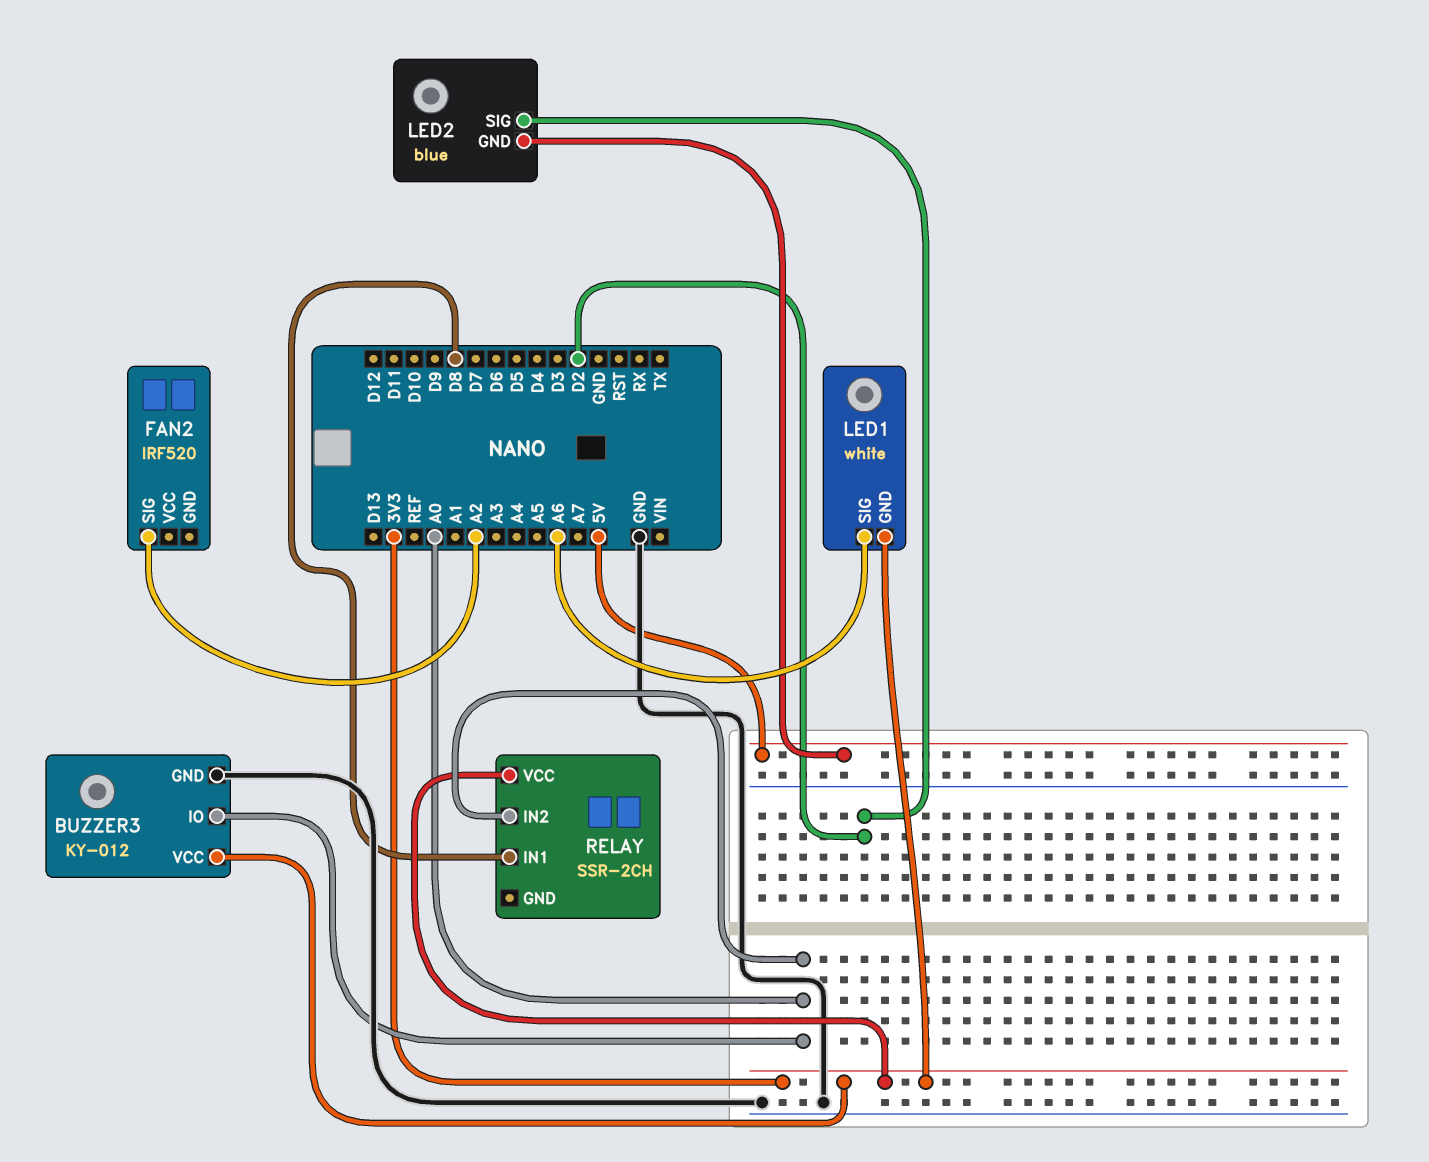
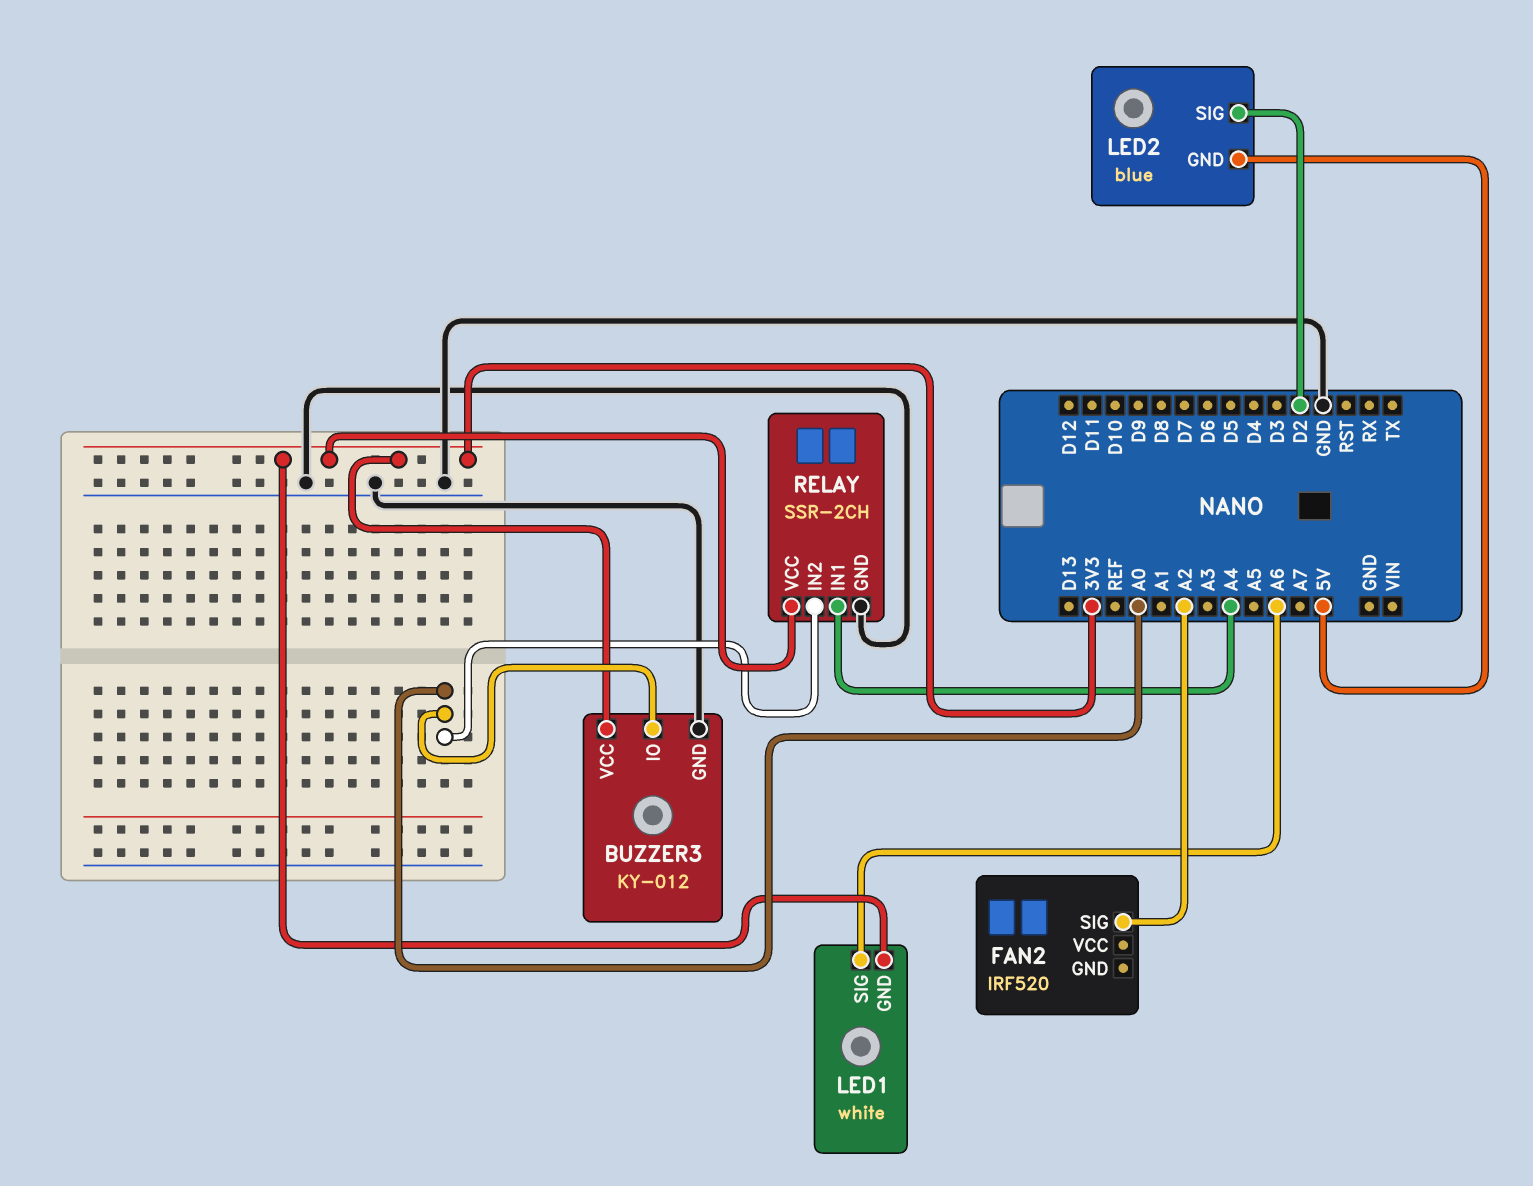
RELAY pin GND: none -> GND
RELAY pin IN1: D8 -> A4

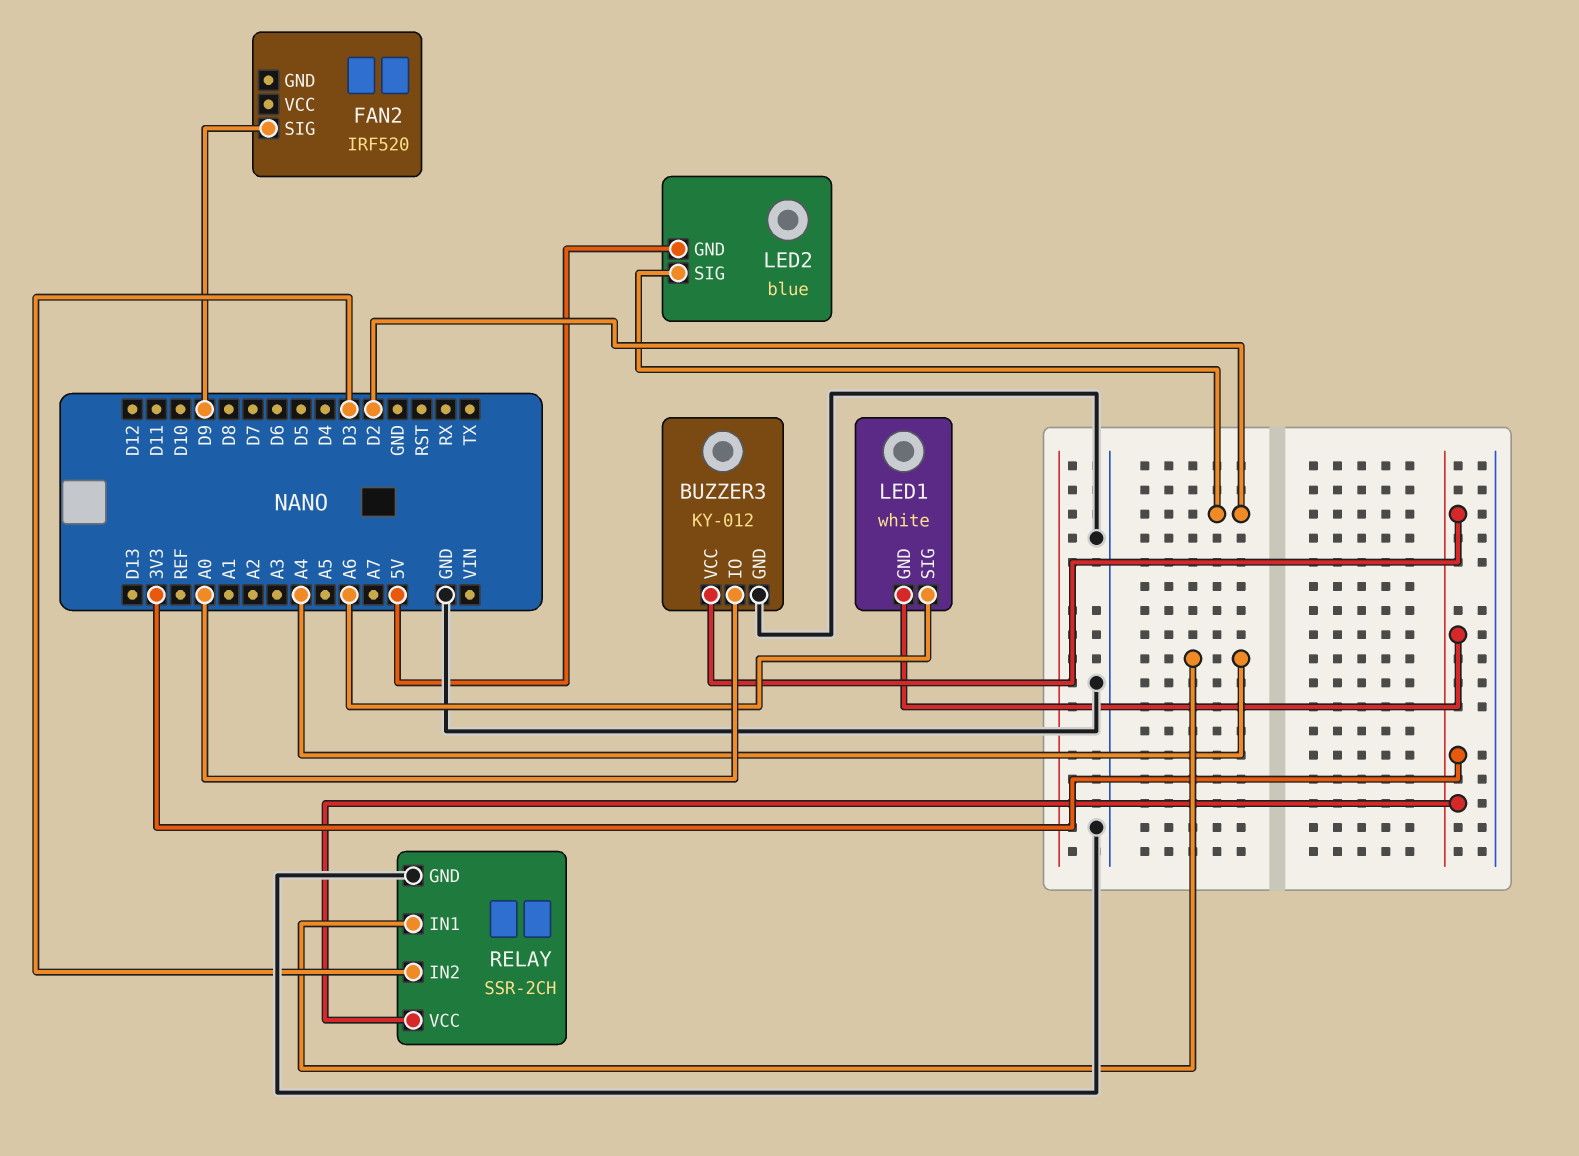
FAN2 pin SIG: A2 -> D9
RELAY pin IN2: A0 -> D3

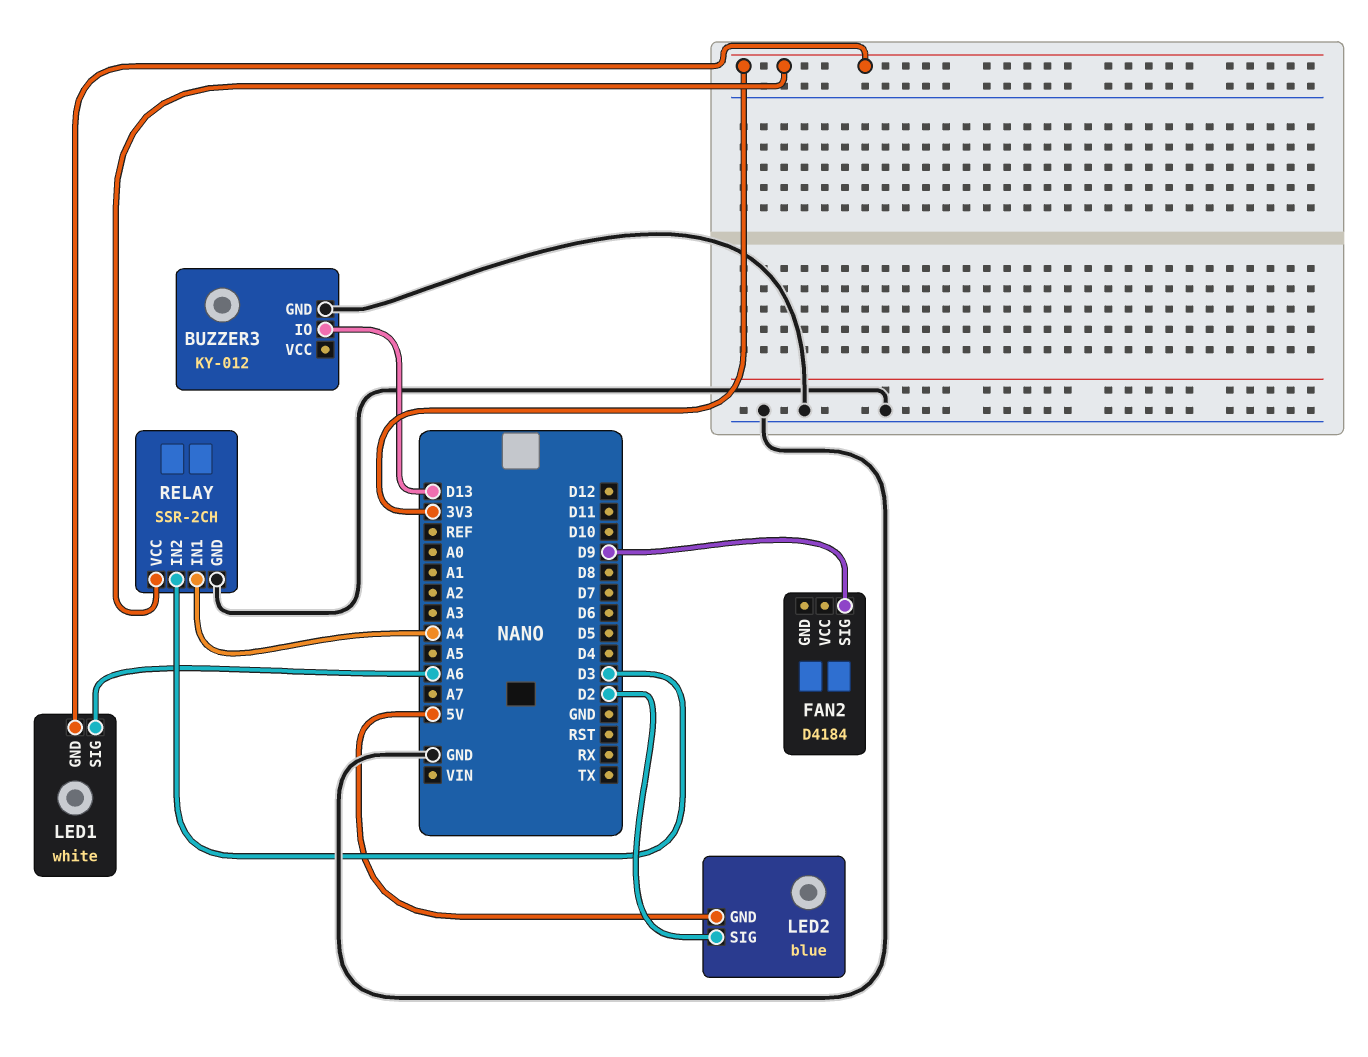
BUZZER3 pin IO: A0 -> D13
BUZZER3 pin VCC: 3V3 -> none
FAN2: IRF520 -> D4184

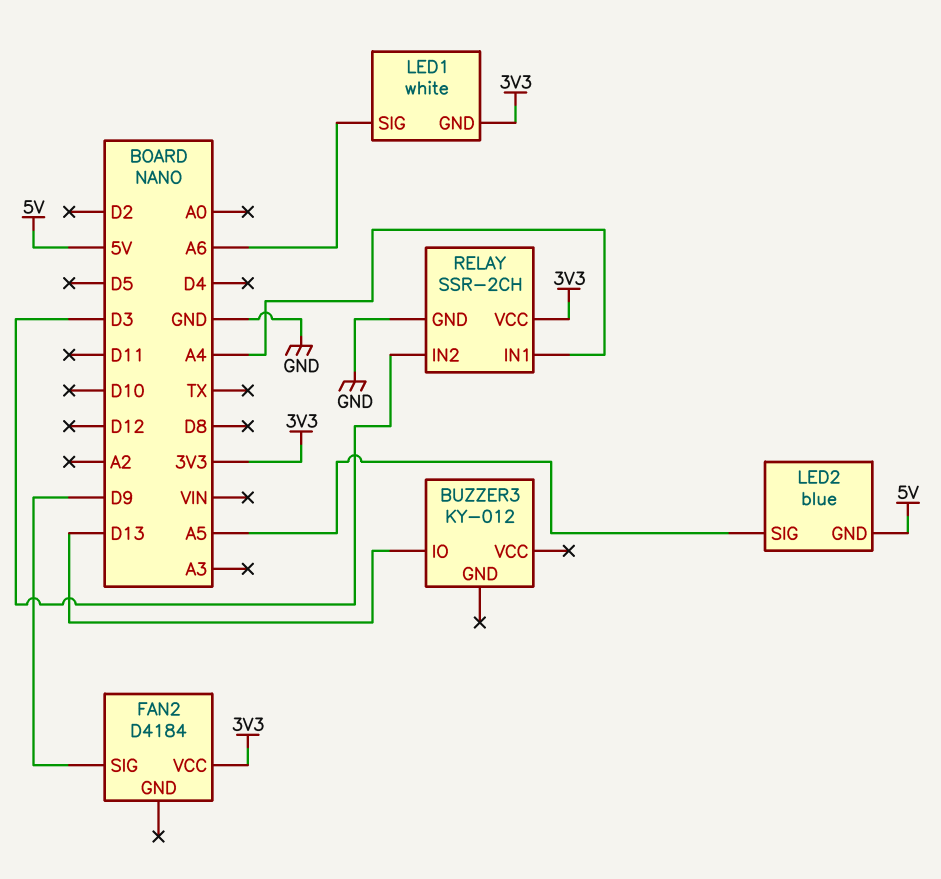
BUZZER3 pin GND: GND -> none
FAN2 pin VCC: none -> 3V3
LED2 pin SIG: D2 -> A5

